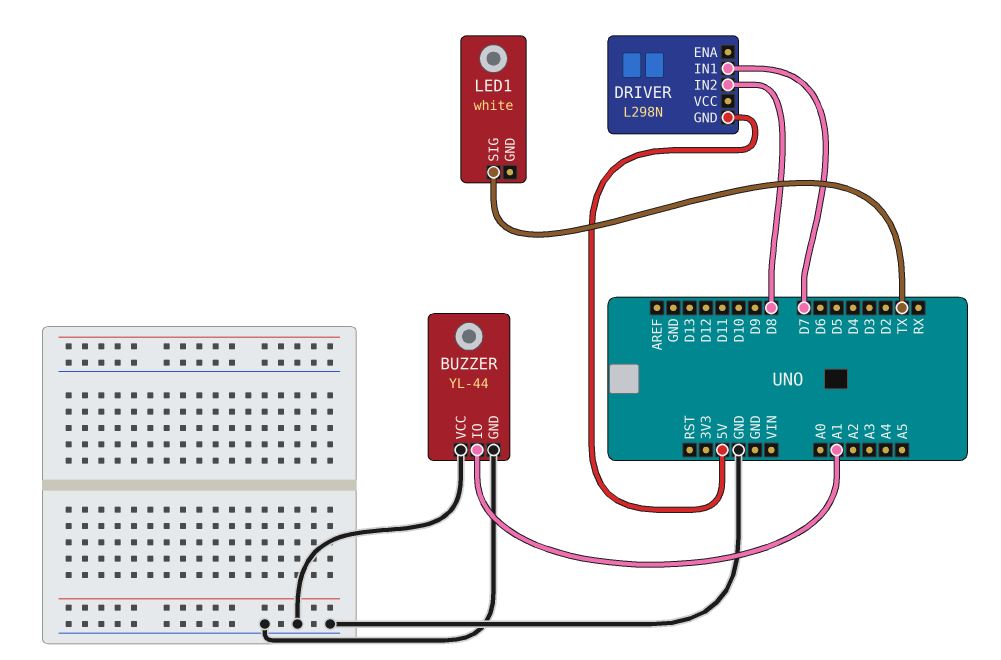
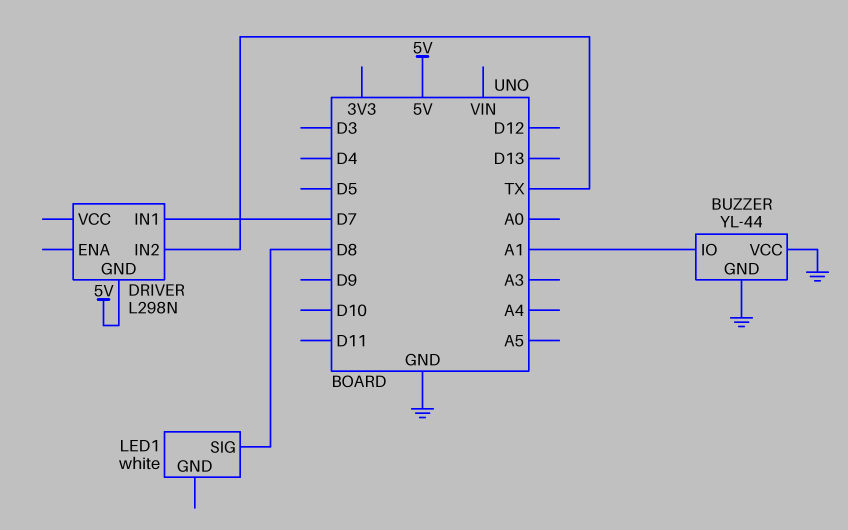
DRIVER pin IN2: D8 -> TX
LED1 pin SIG: TX -> D8

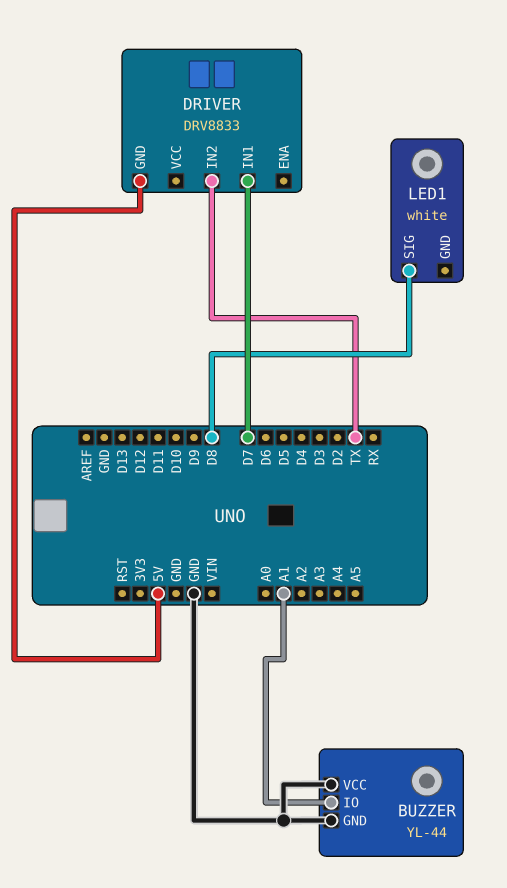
DRIVER: L298N -> DRV8833

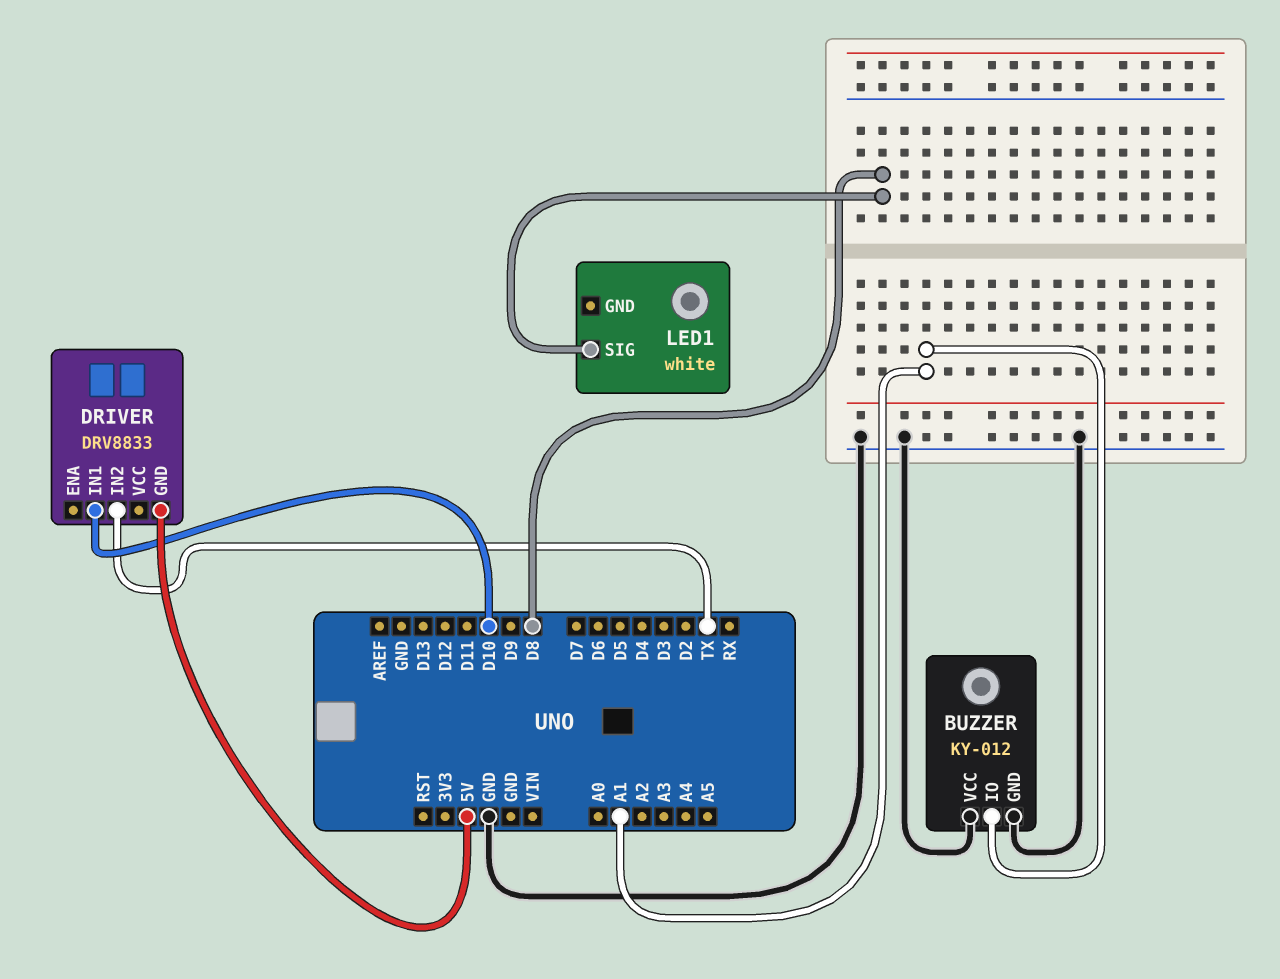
BUZZER: YL-44 -> KY-012
DRIVER pin IN1: D7 -> D10

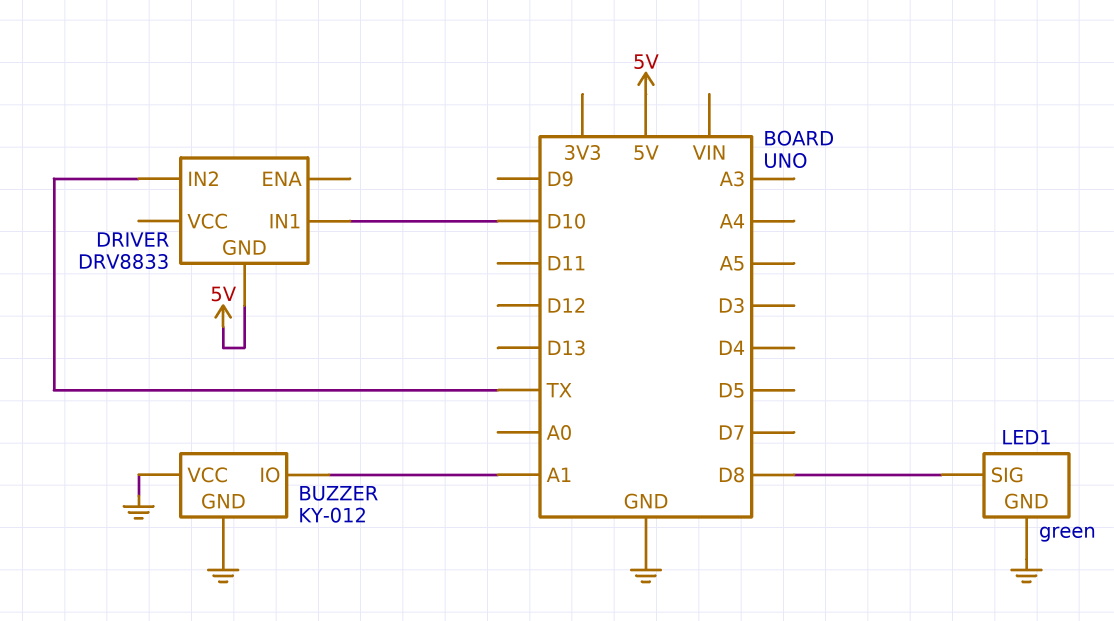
LED1: white -> green
LED1 pin GND: none -> GND

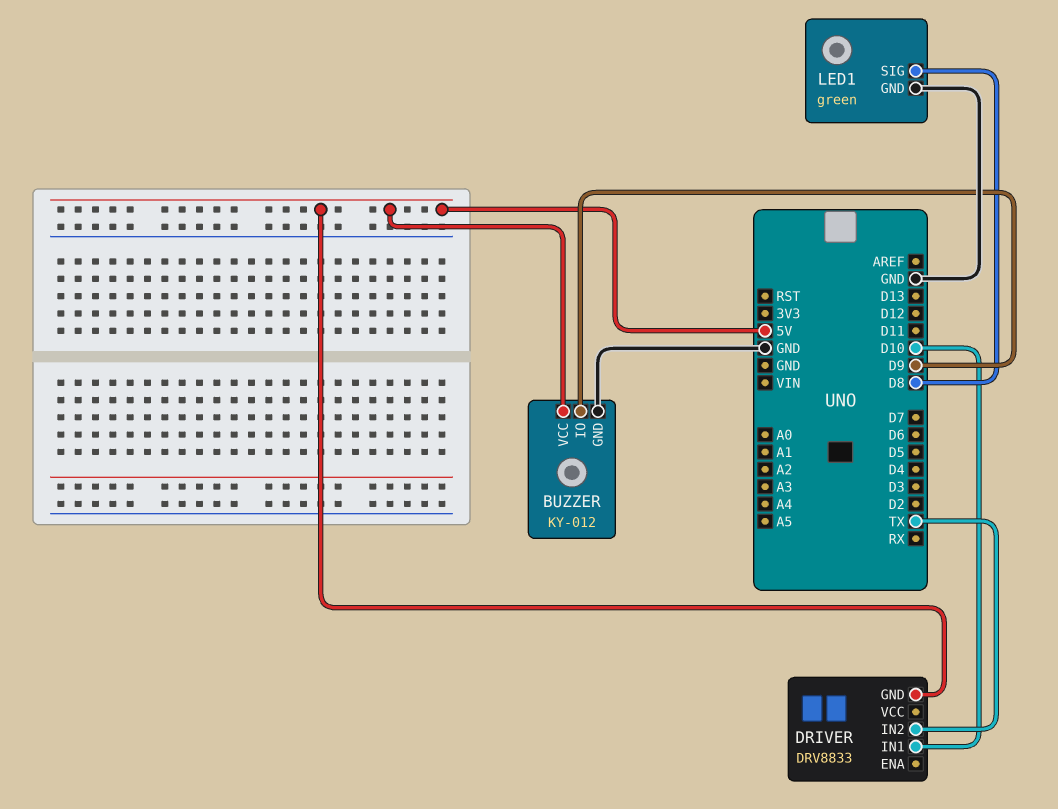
BUZZER pin IO: A1 -> D9
BUZZER pin VCC: GND -> 5V

